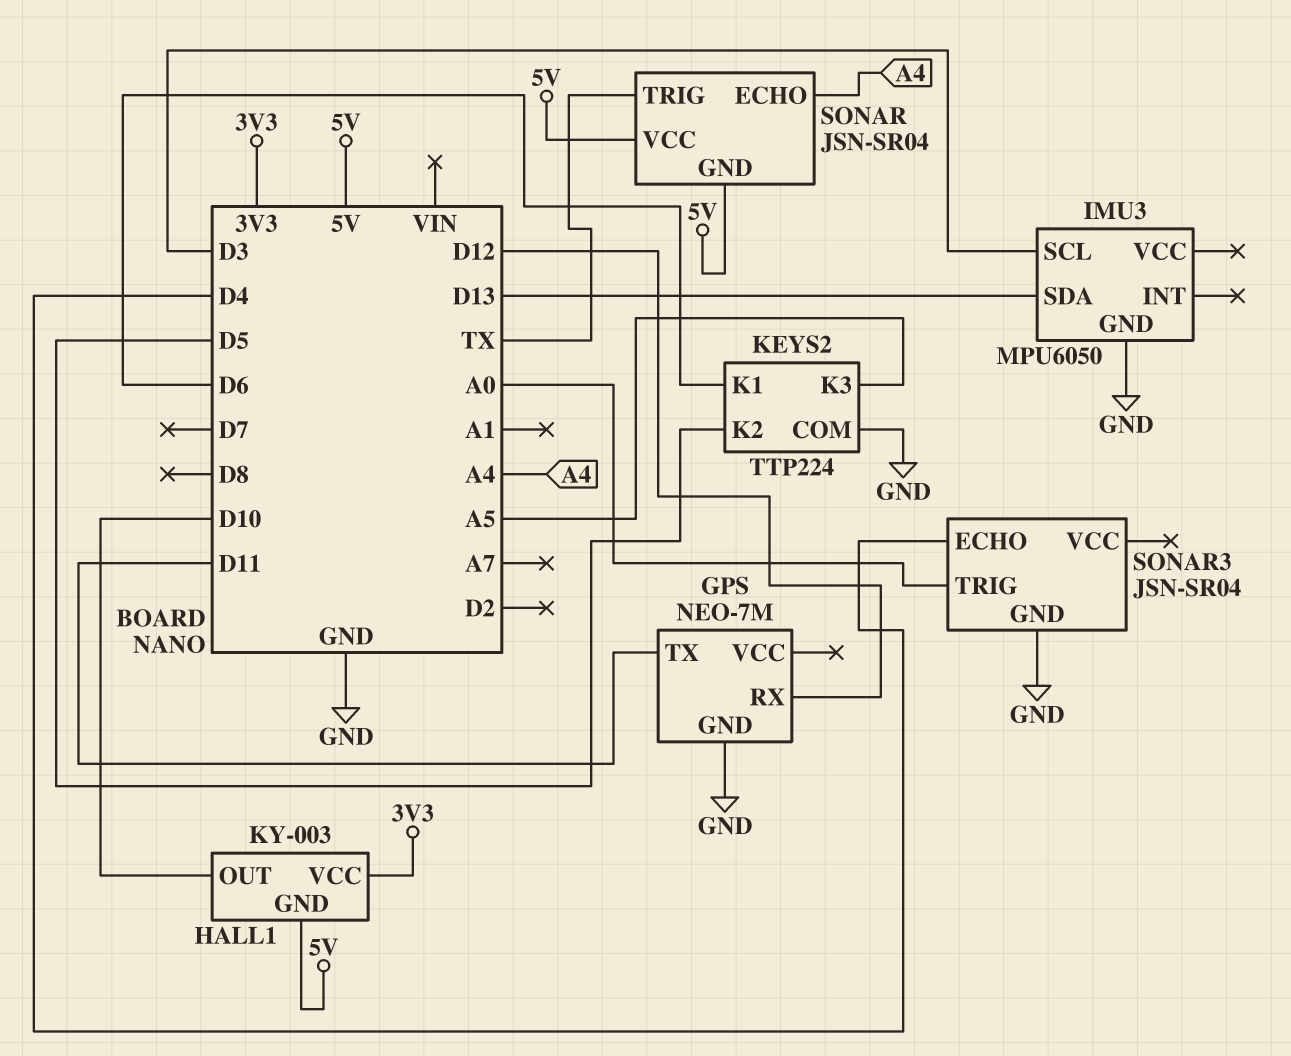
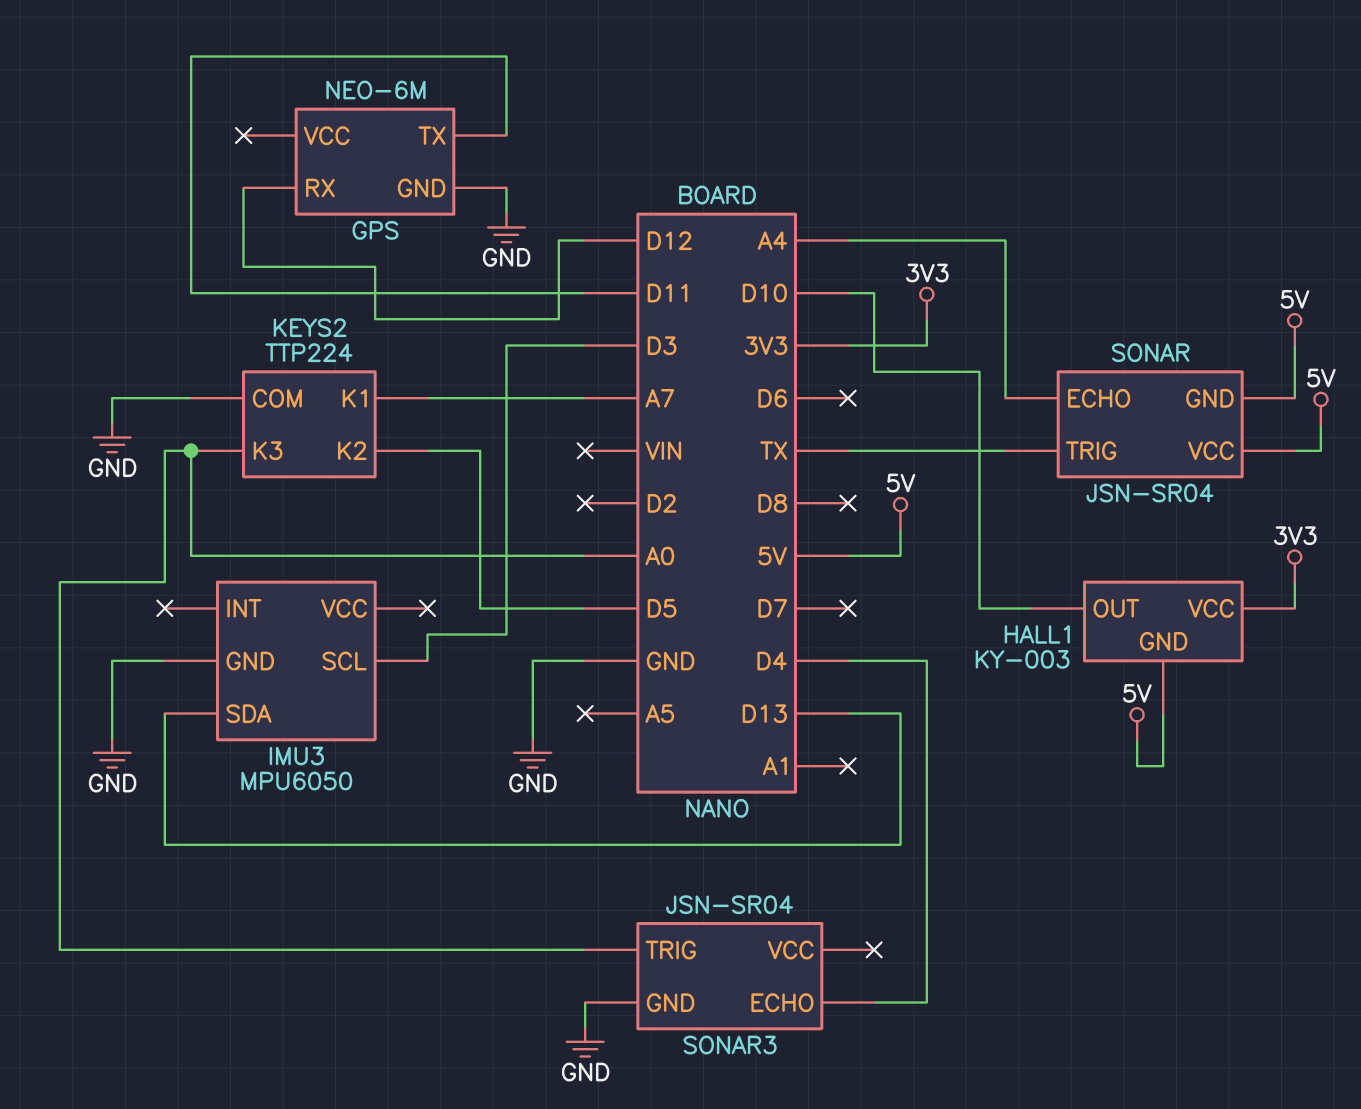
GPS: NEO-7M -> NEO-6M
KEYS2 pin K1: D6 -> A7
KEYS2 pin K3: A5 -> A0

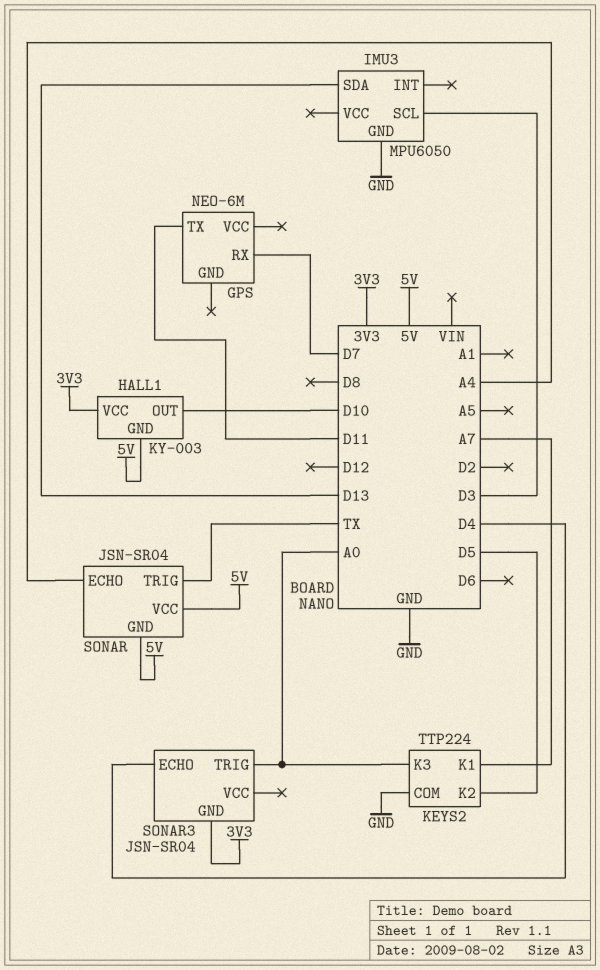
GPS pin GND: GND -> none
GPS pin RX: D12 -> D7
SONAR3 pin GND: GND -> 3V3

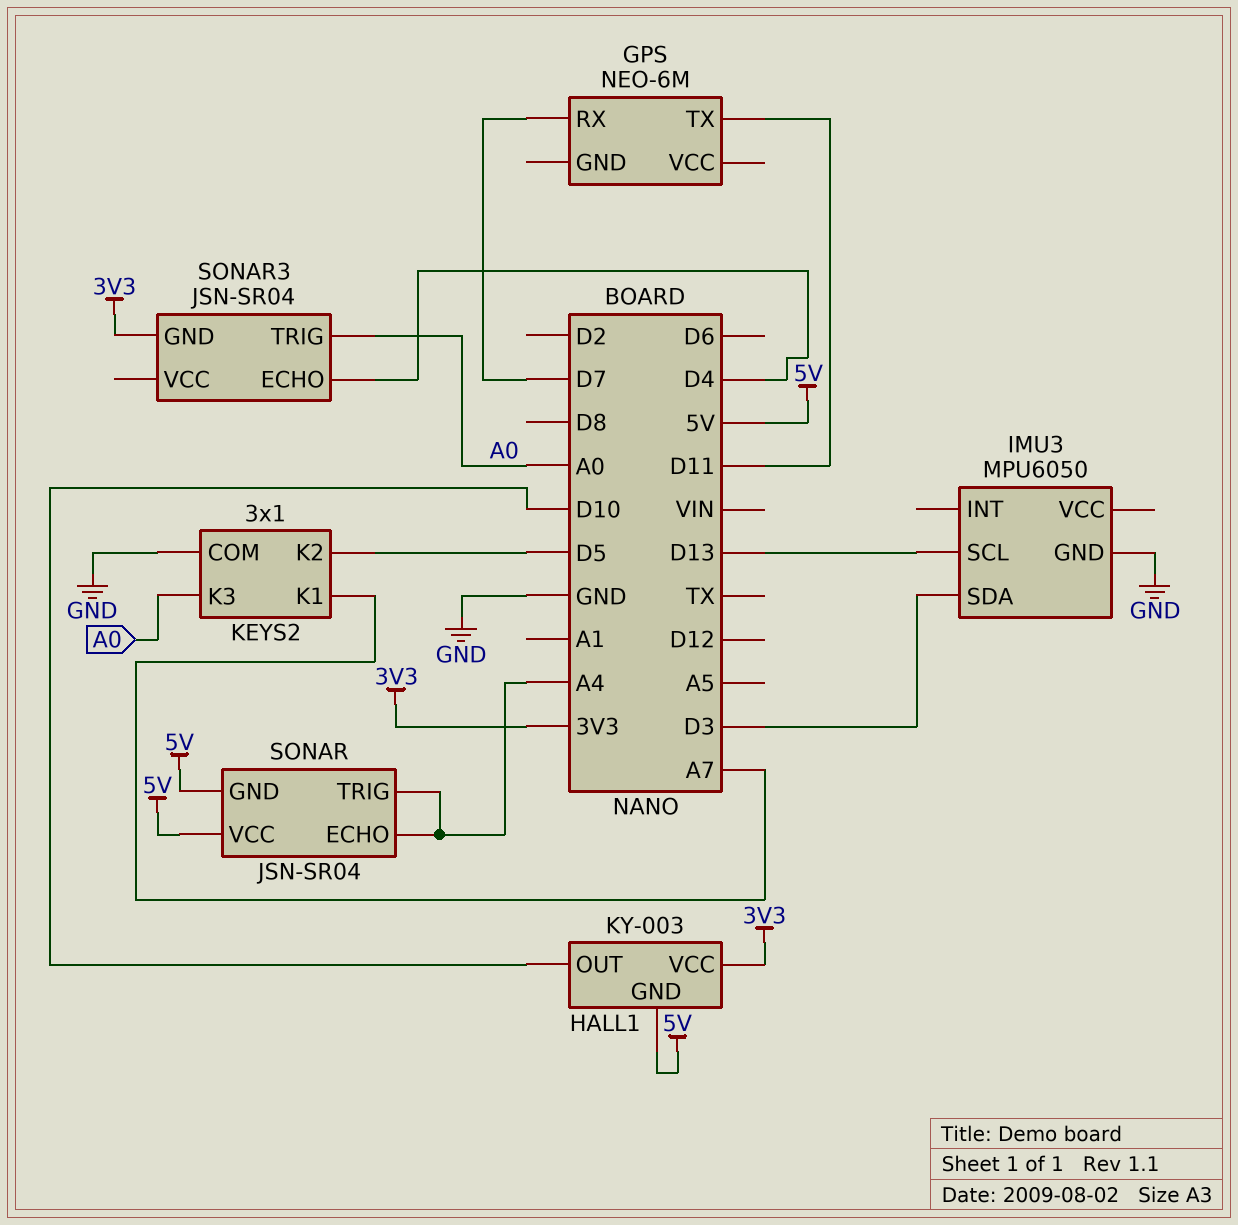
IMU3 pin SCL: D3 -> D13
IMU3 pin SDA: D13 -> D3
KEYS2: TTP224 -> 3x1
SONAR pin TRIG: TX -> A4

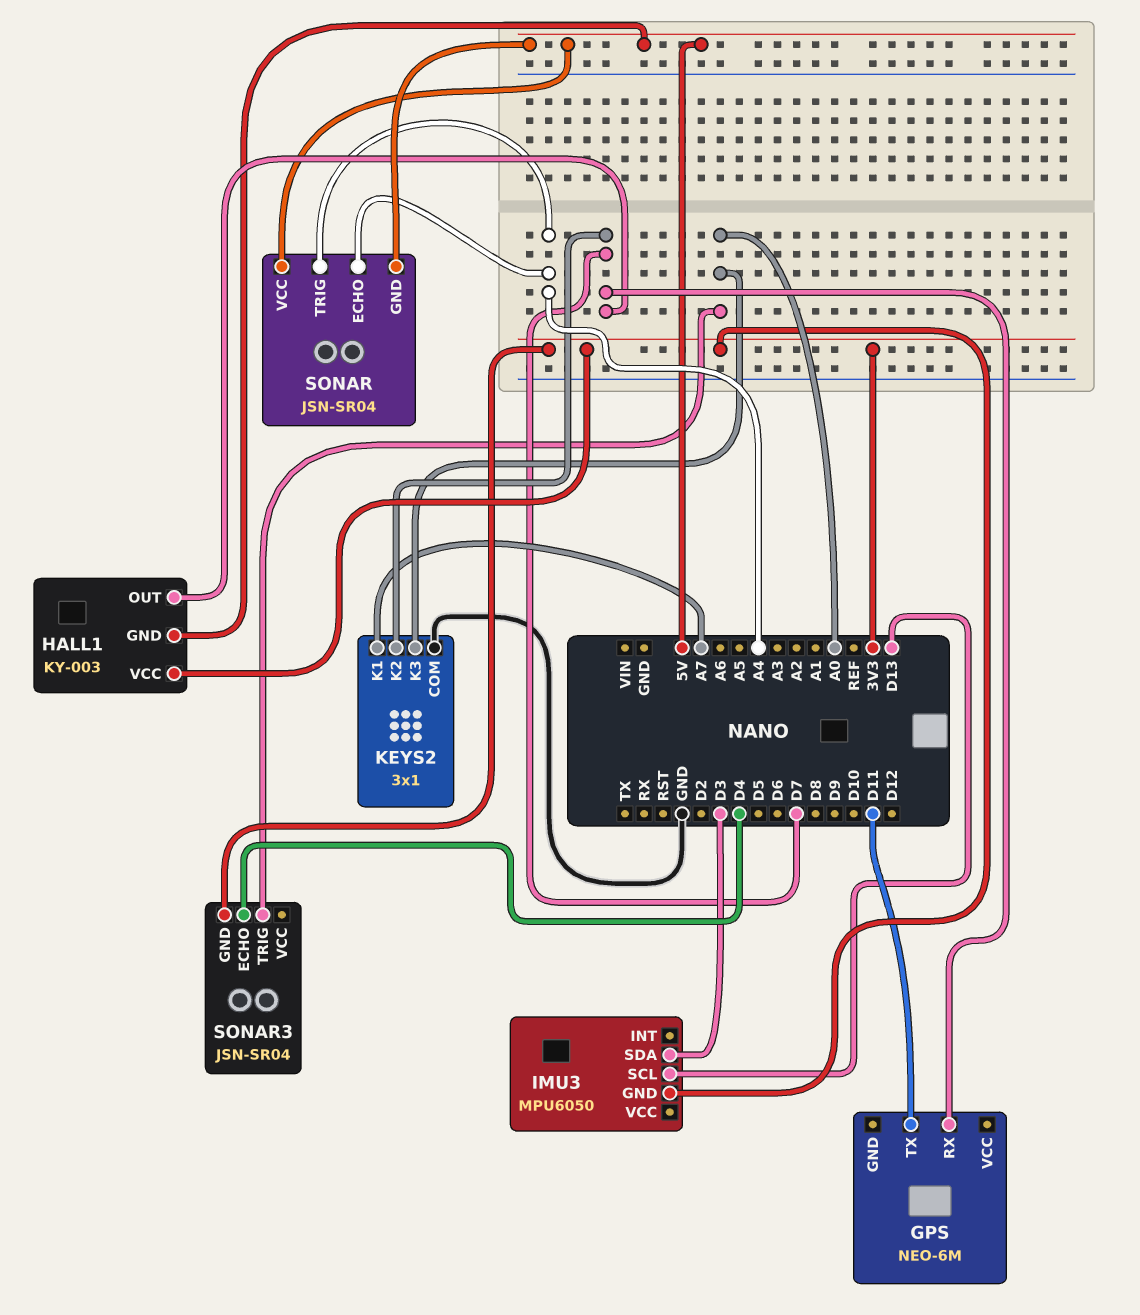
HALL1 pin OUT: D10 -> D7
IMU3 pin GND: GND -> 3V3
KEYS2 pin K2: D5 -> D7

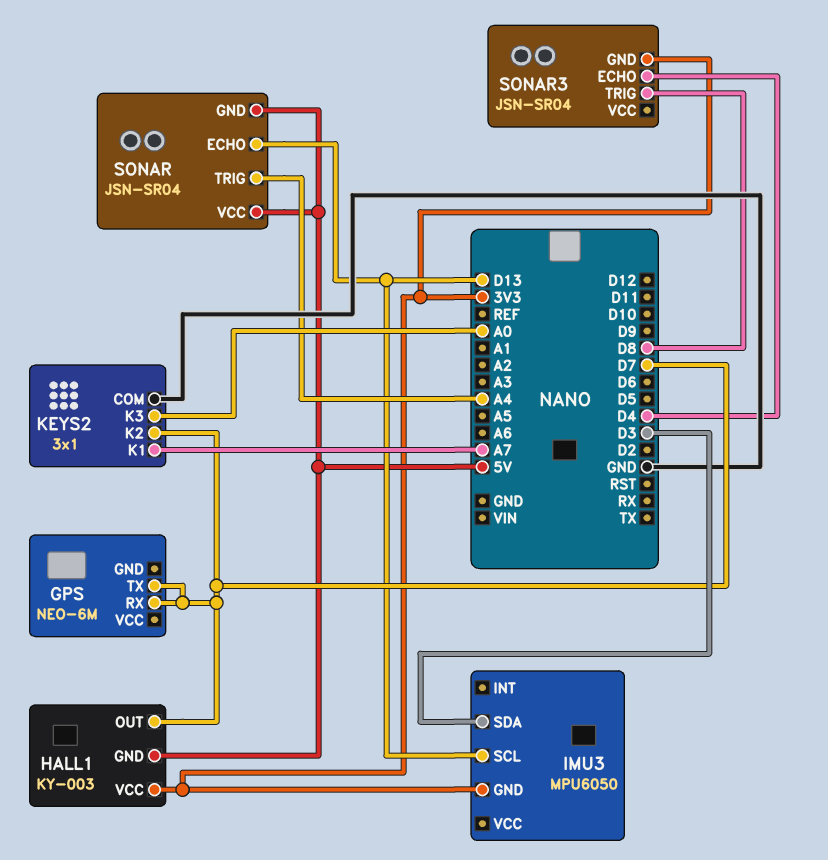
GPS pin TX: D11 -> D7
SONAR pin ECHO: A4 -> D13
SONAR3 pin TRIG: A0 -> D8

